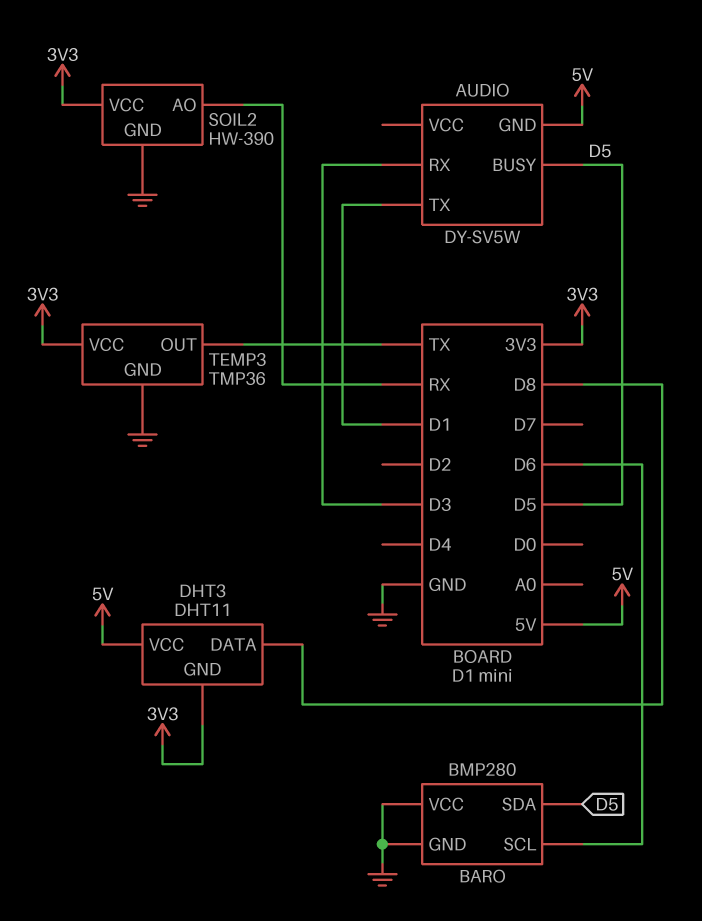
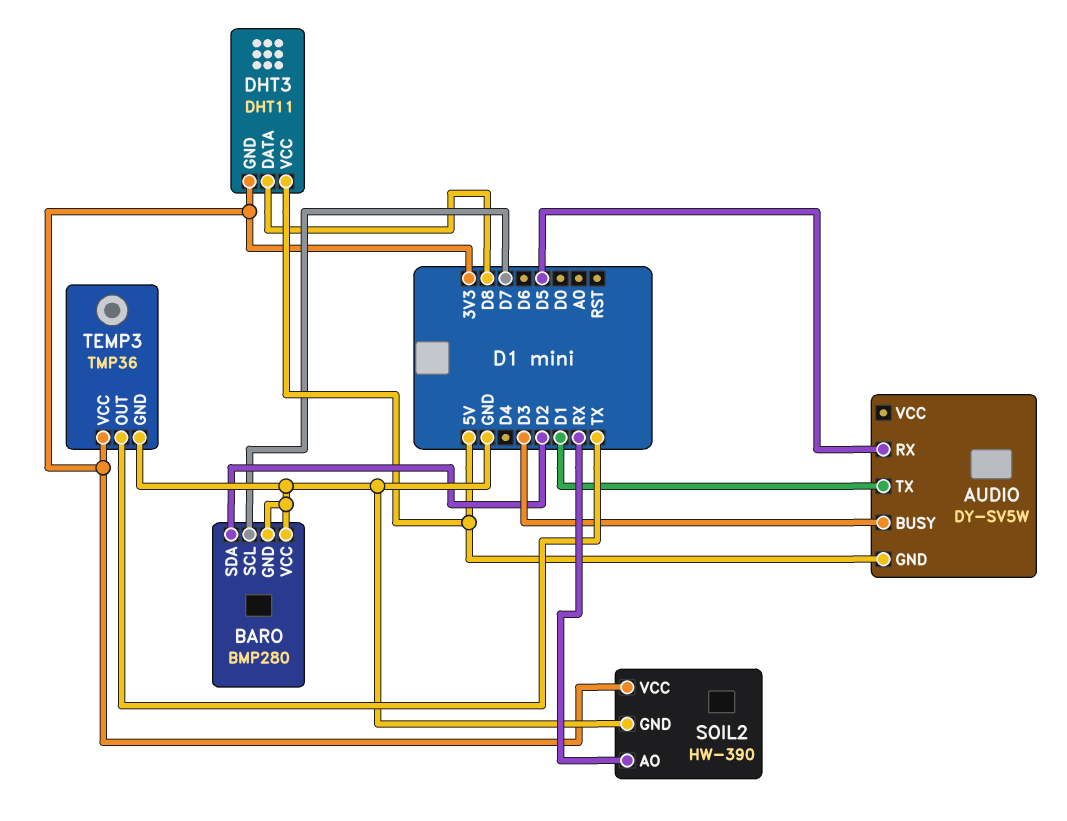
AUDIO pin BUSY: D5 -> D3
AUDIO pin RX: D3 -> D5
BARO pin SCL: D6 -> D7
BARO pin SDA: D5 -> D2

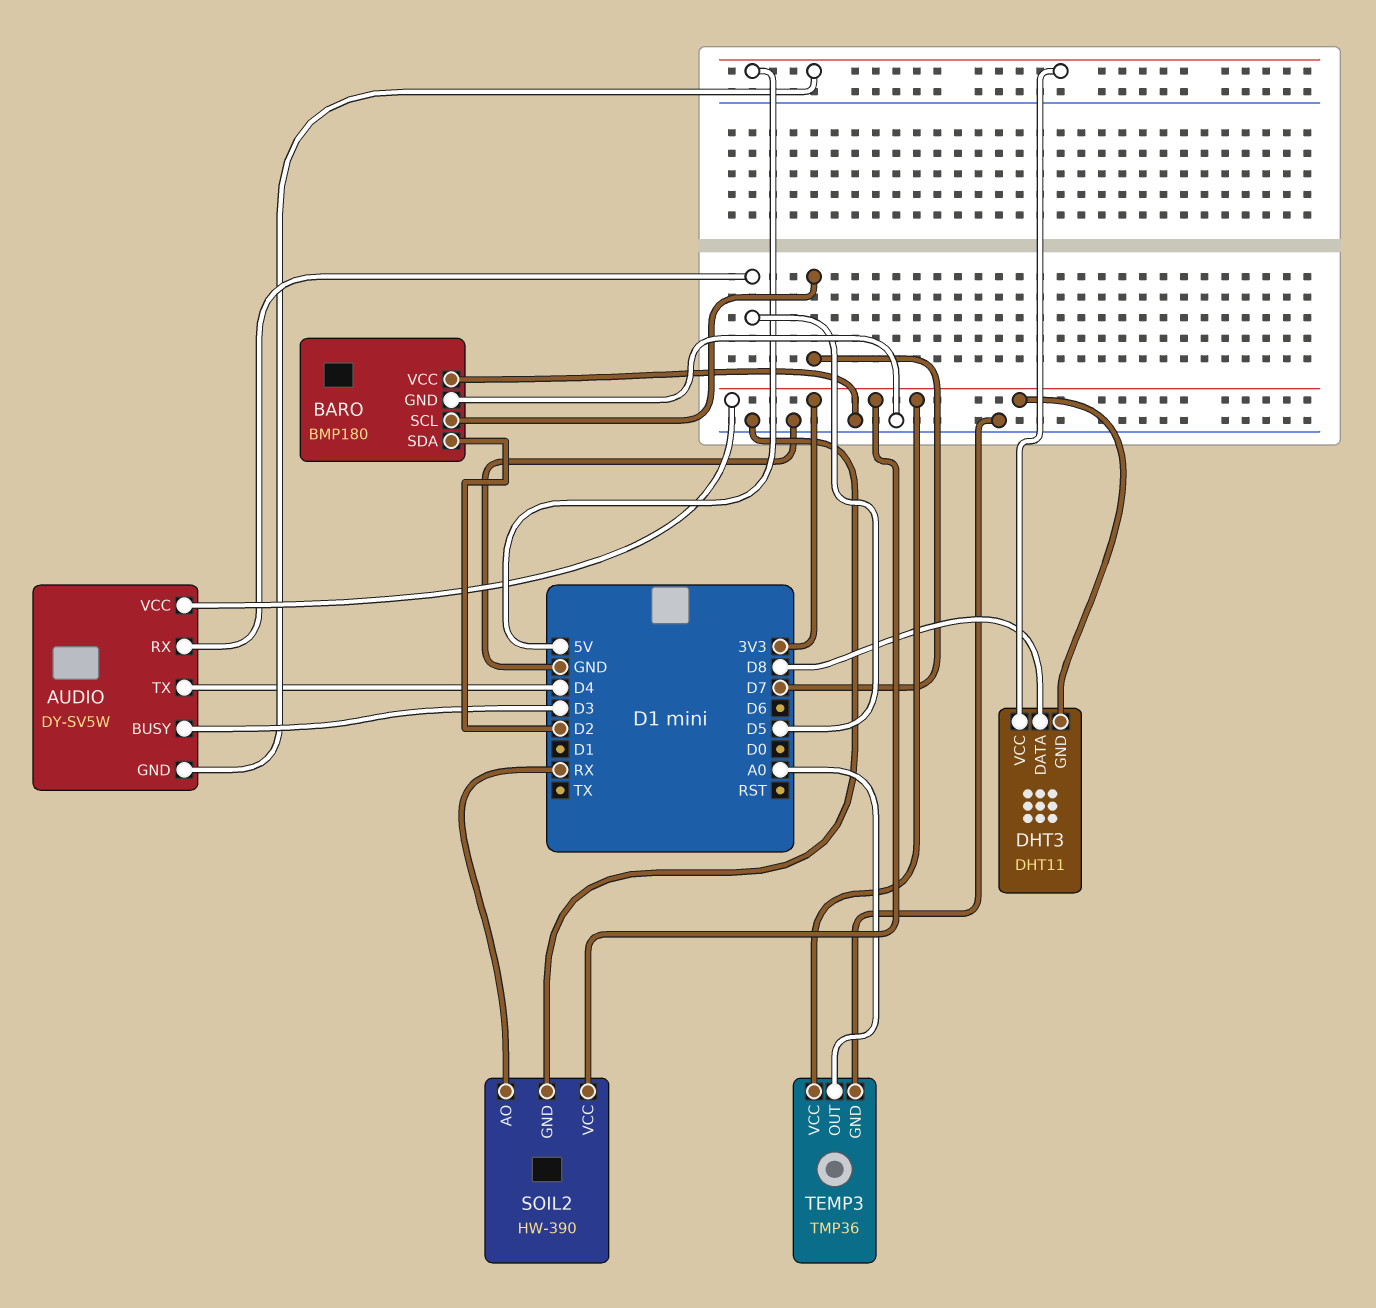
AUDIO pin TX: D1 -> D4
AUDIO pin VCC: none -> 3V3
BARO: BMP280 -> BMP180
TEMP3 pin OUT: TX -> A0

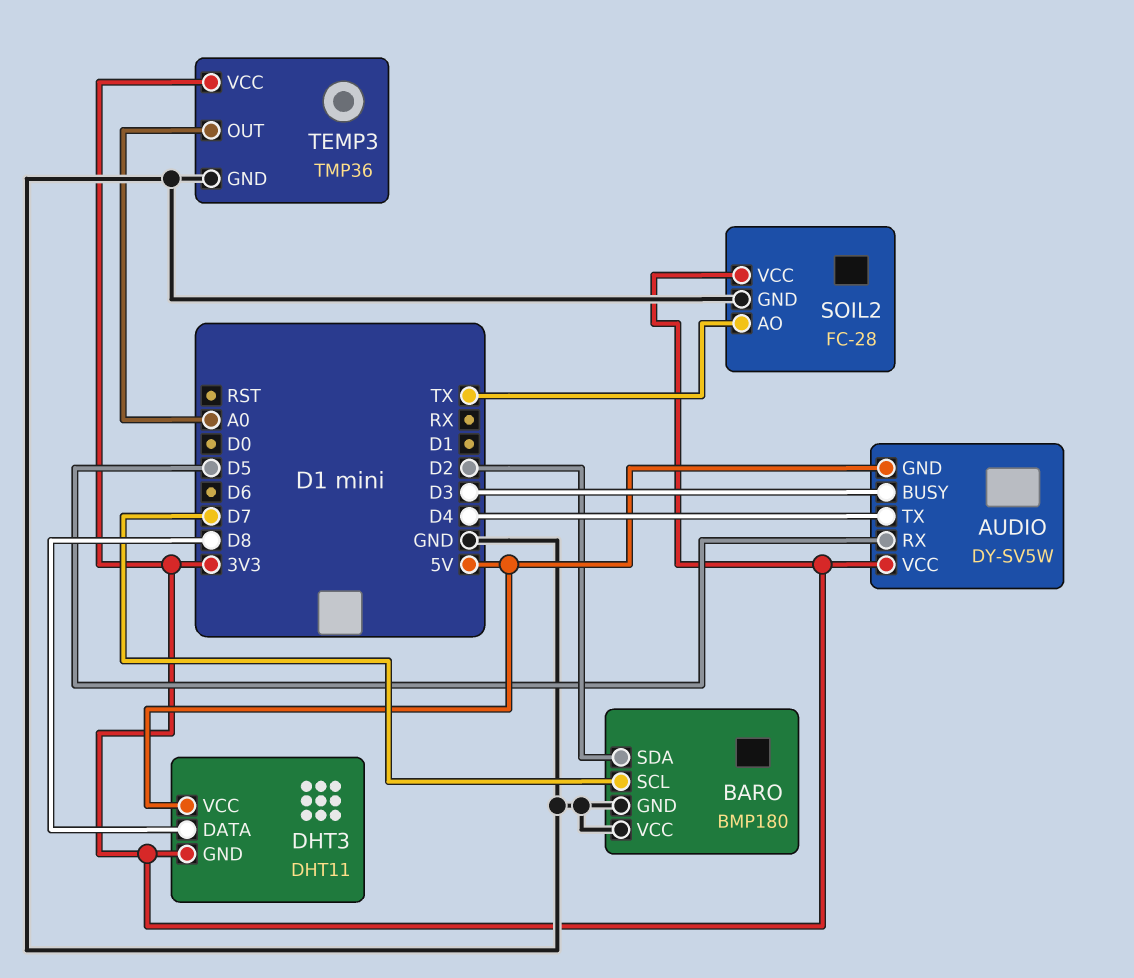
SOIL2: HW-390 -> FC-28
SOIL2 pin AO: RX -> TX

